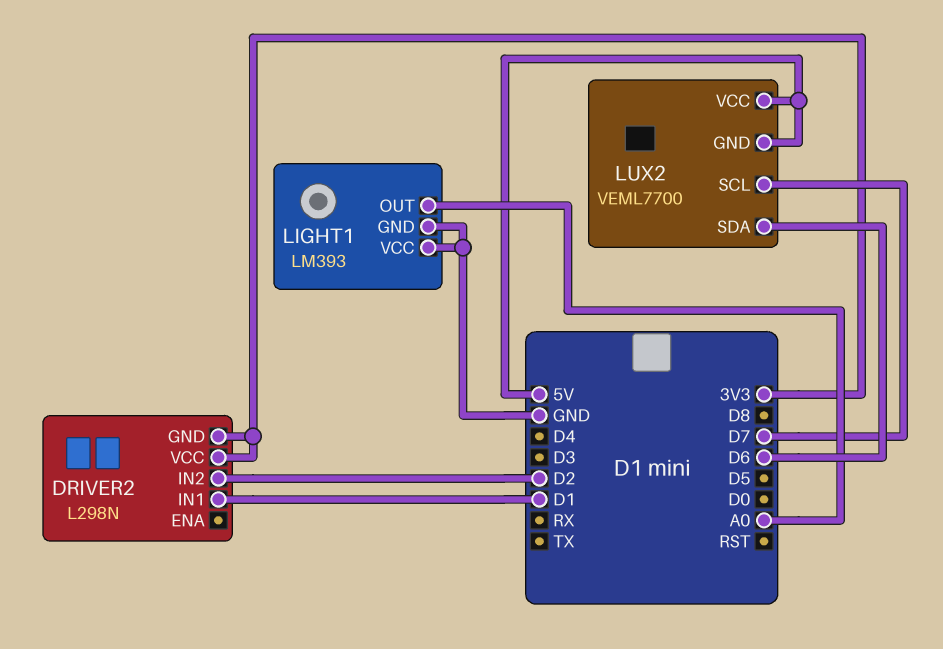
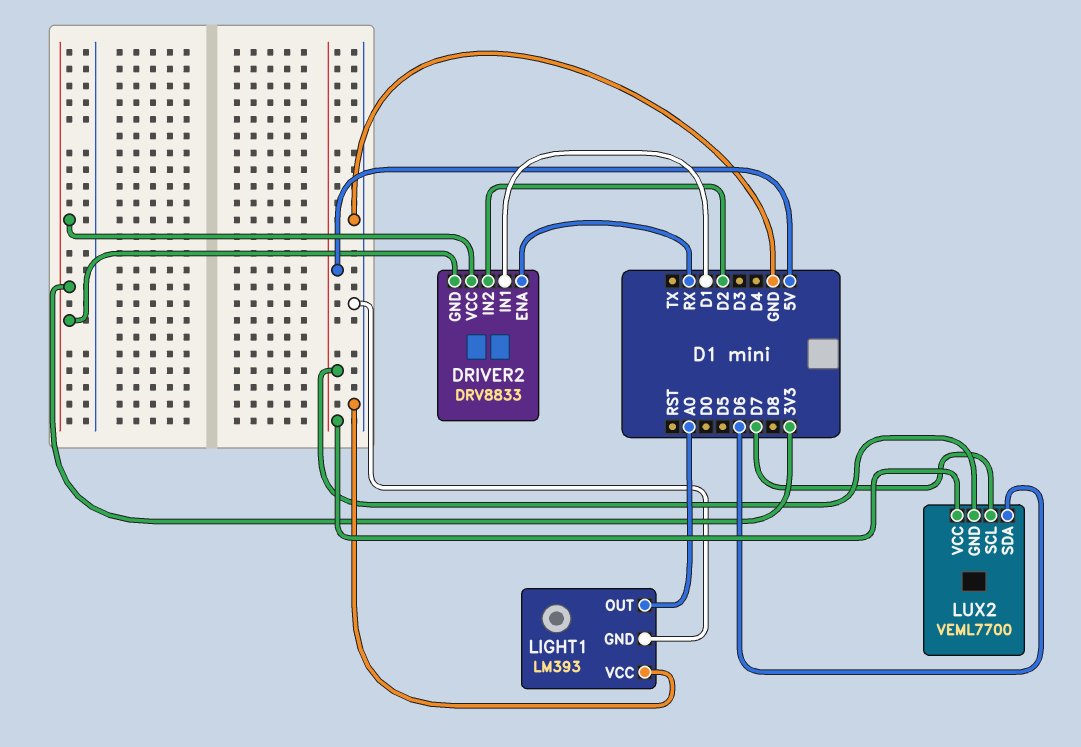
DRIVER2: L298N -> DRV8833
DRIVER2 pin ENA: none -> RX

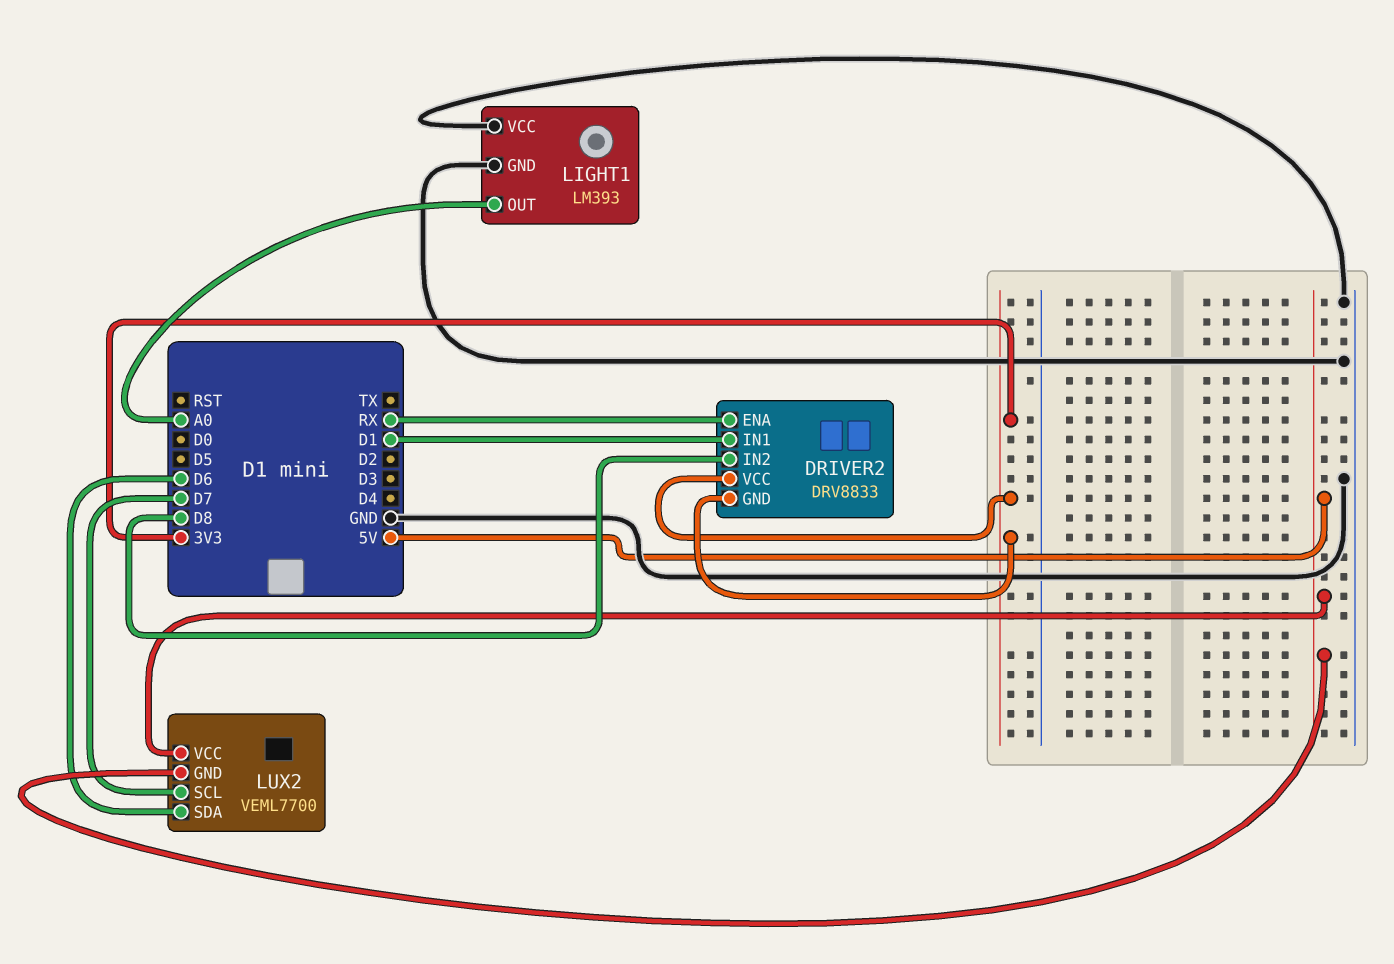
DRIVER2 pin IN2: D2 -> D8

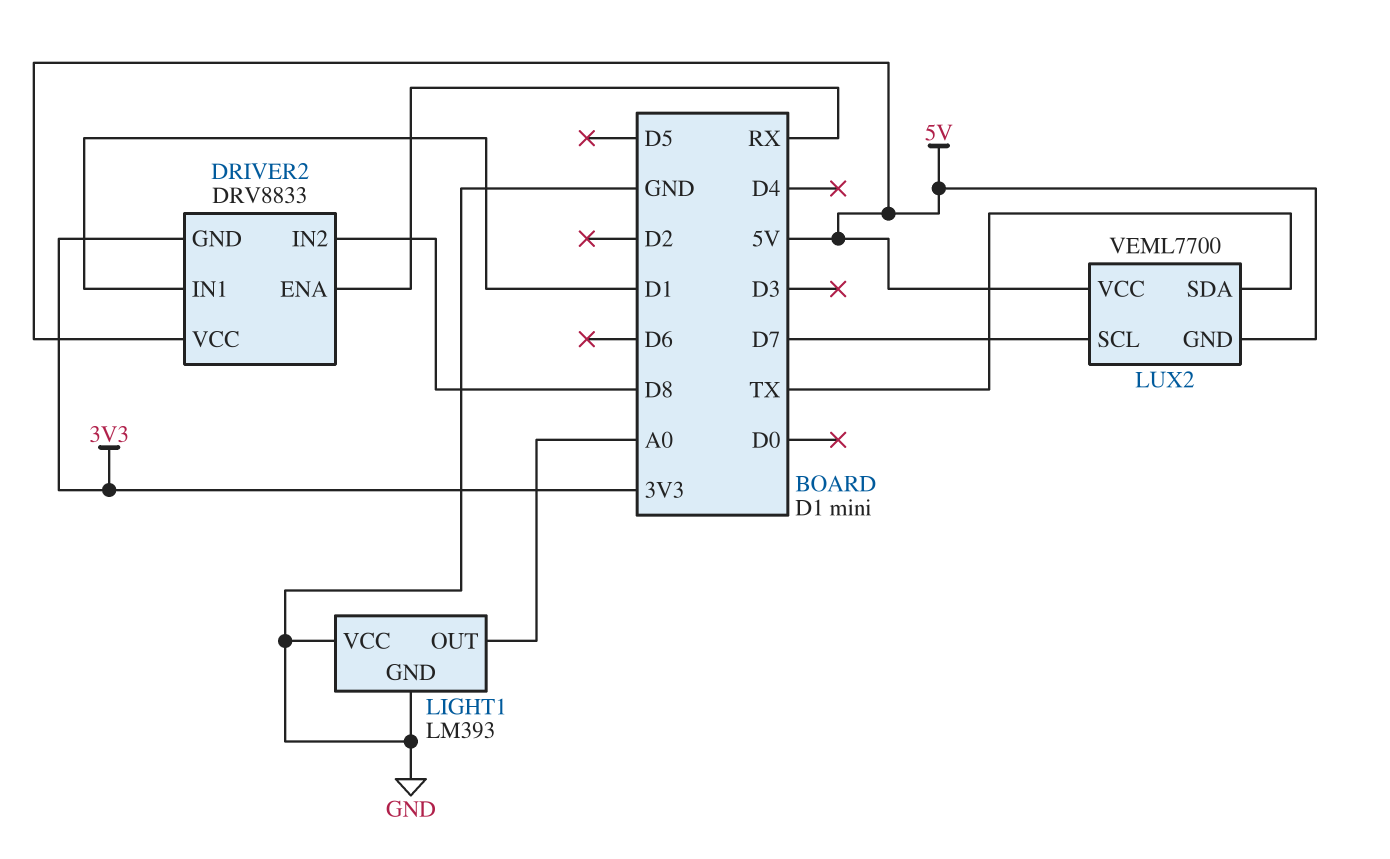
DRIVER2 pin VCC: 3V3 -> 5V
LUX2 pin SDA: D6 -> TX

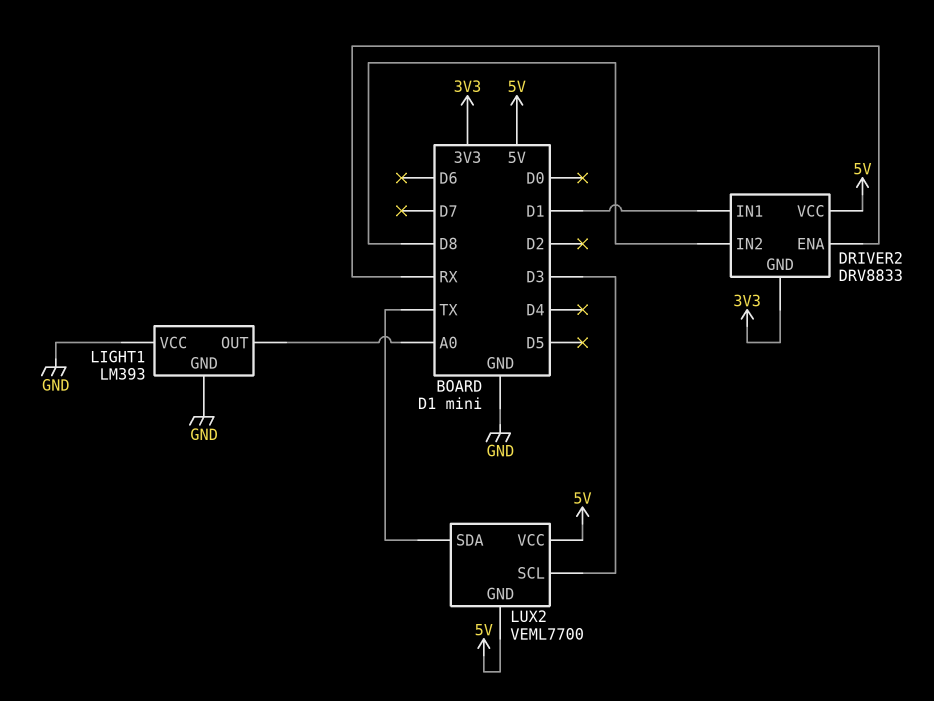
LUX2 pin SCL: D7 -> D3

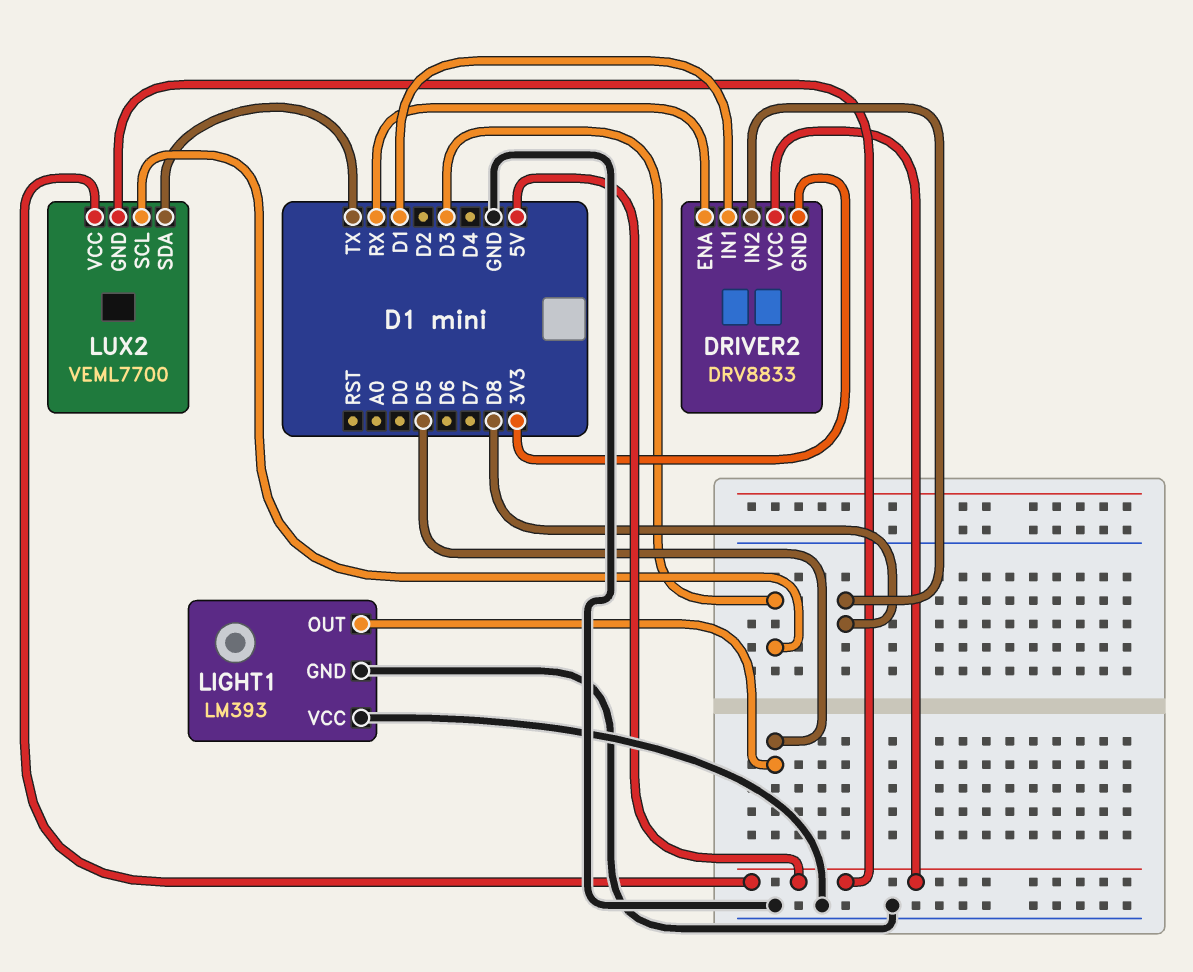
LIGHT1 pin OUT: A0 -> D5

